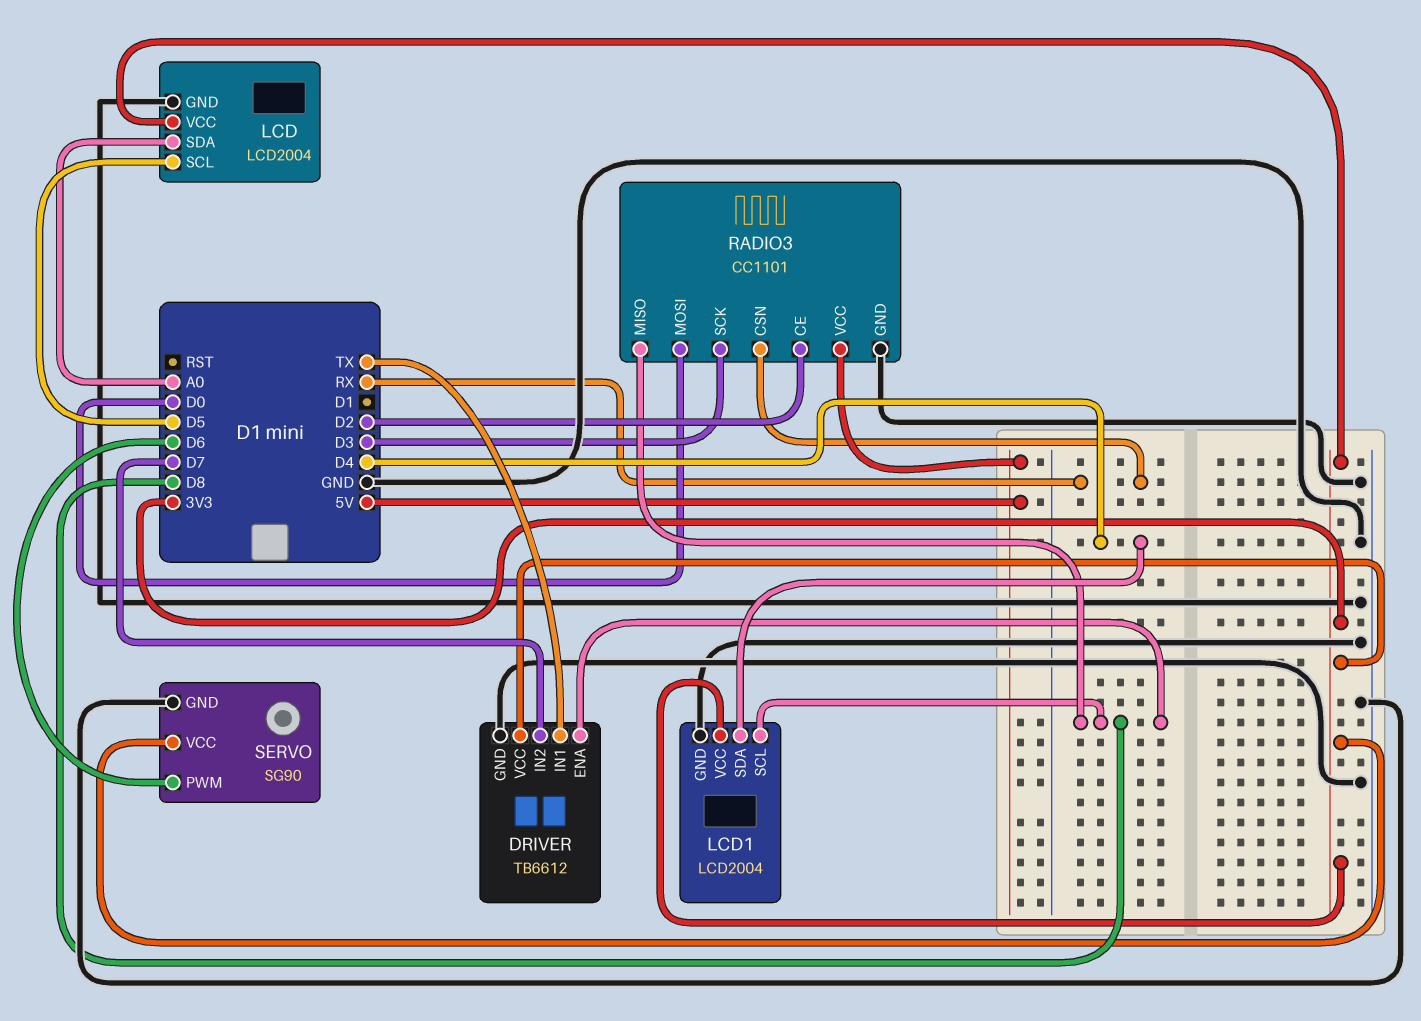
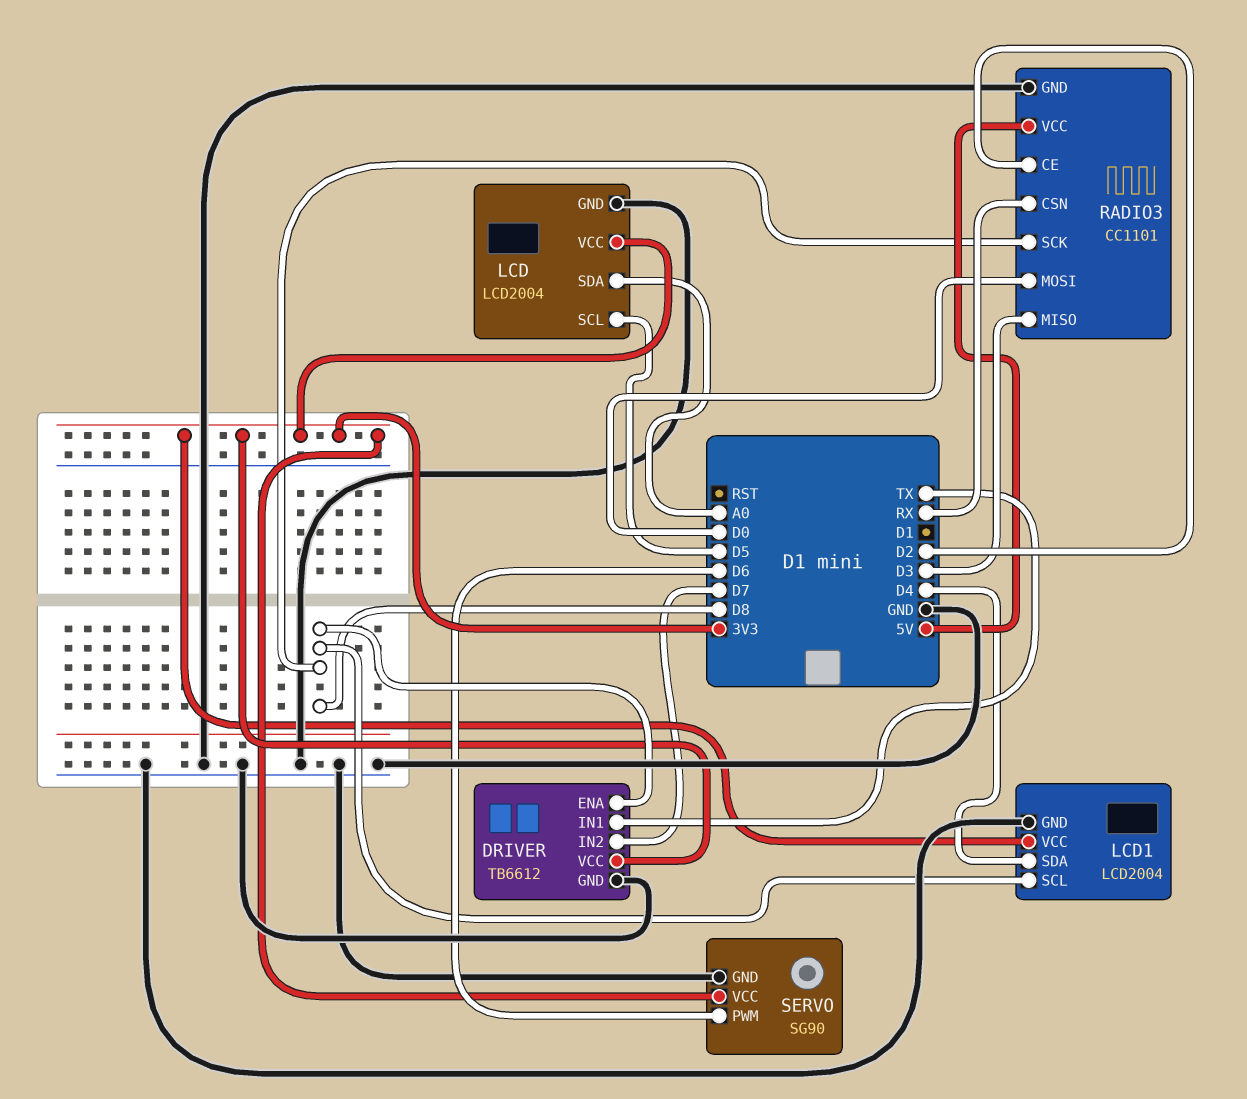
RADIO3 pin MISO: D8 -> D3
RADIO3 pin SCK: D3 -> D8

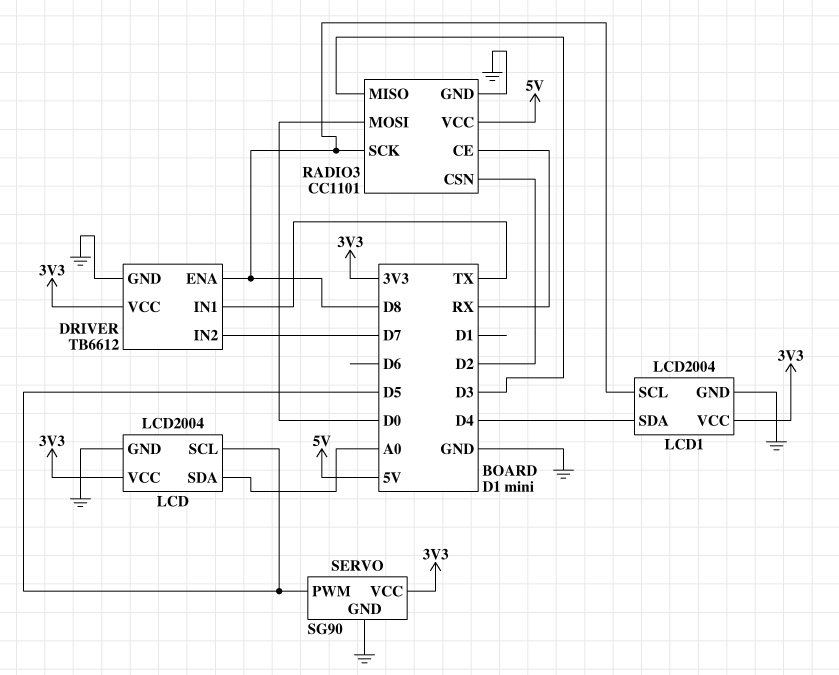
RADIO3 pin CE: D2 -> RX
RADIO3 pin CSN: RX -> D2
SERVO pin PWM: D6 -> D5

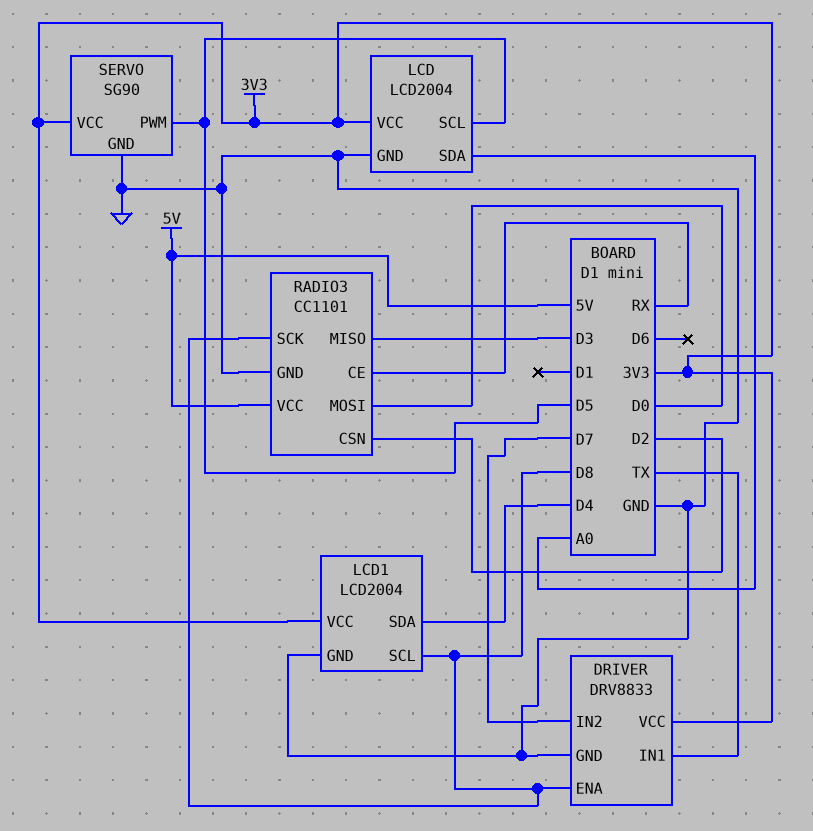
DRIVER: TB6612 -> DRV8833

